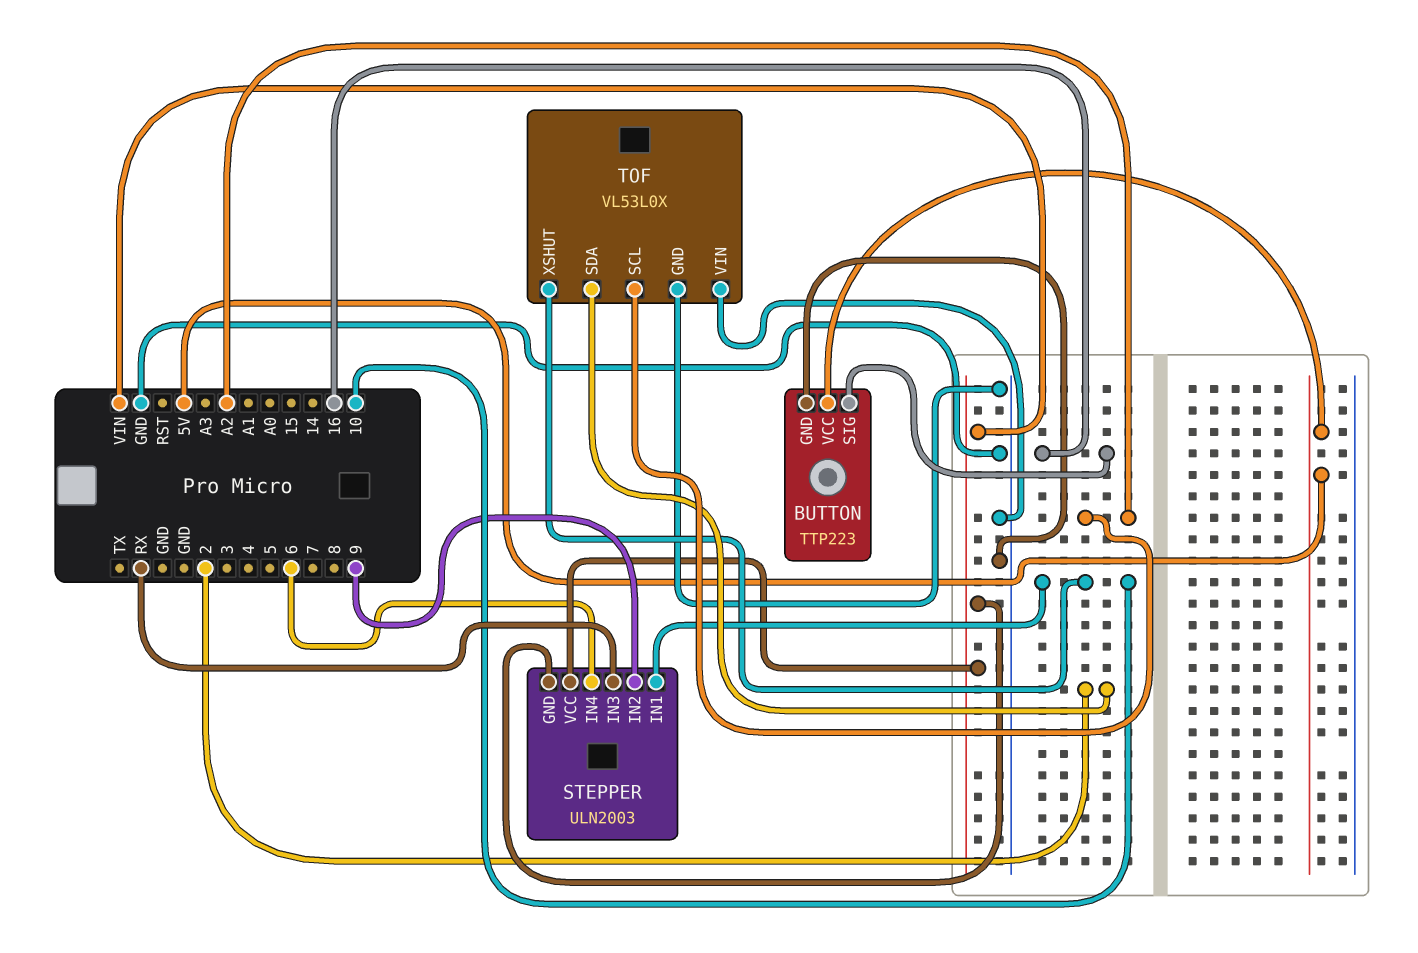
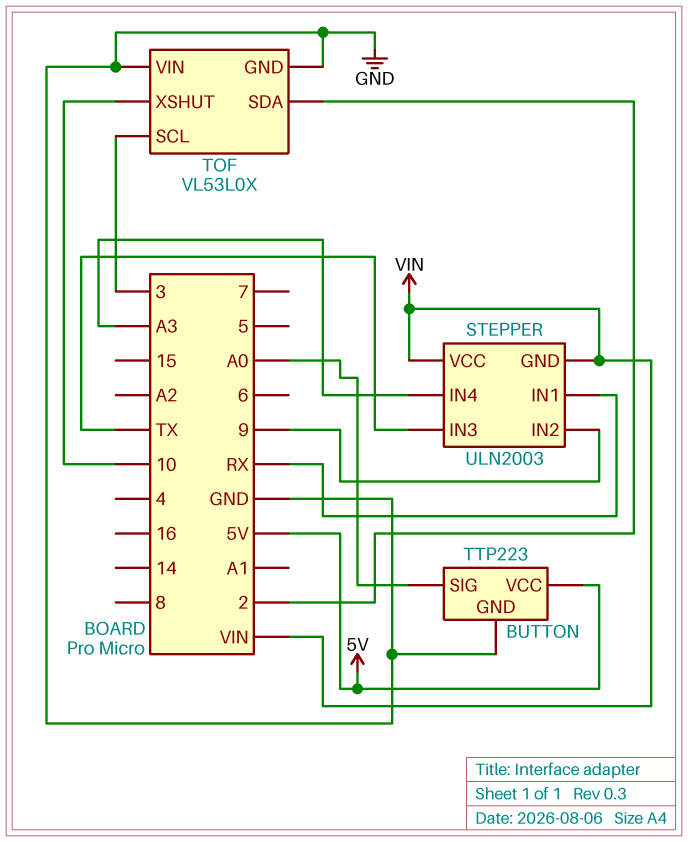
BUTTON pin SIG: 16 -> A0
STEPPER pin IN1: 10 -> RX
STEPPER pin IN3: RX -> TX
STEPPER pin IN4: 6 -> A3
TOF pin SCL: A2 -> 3

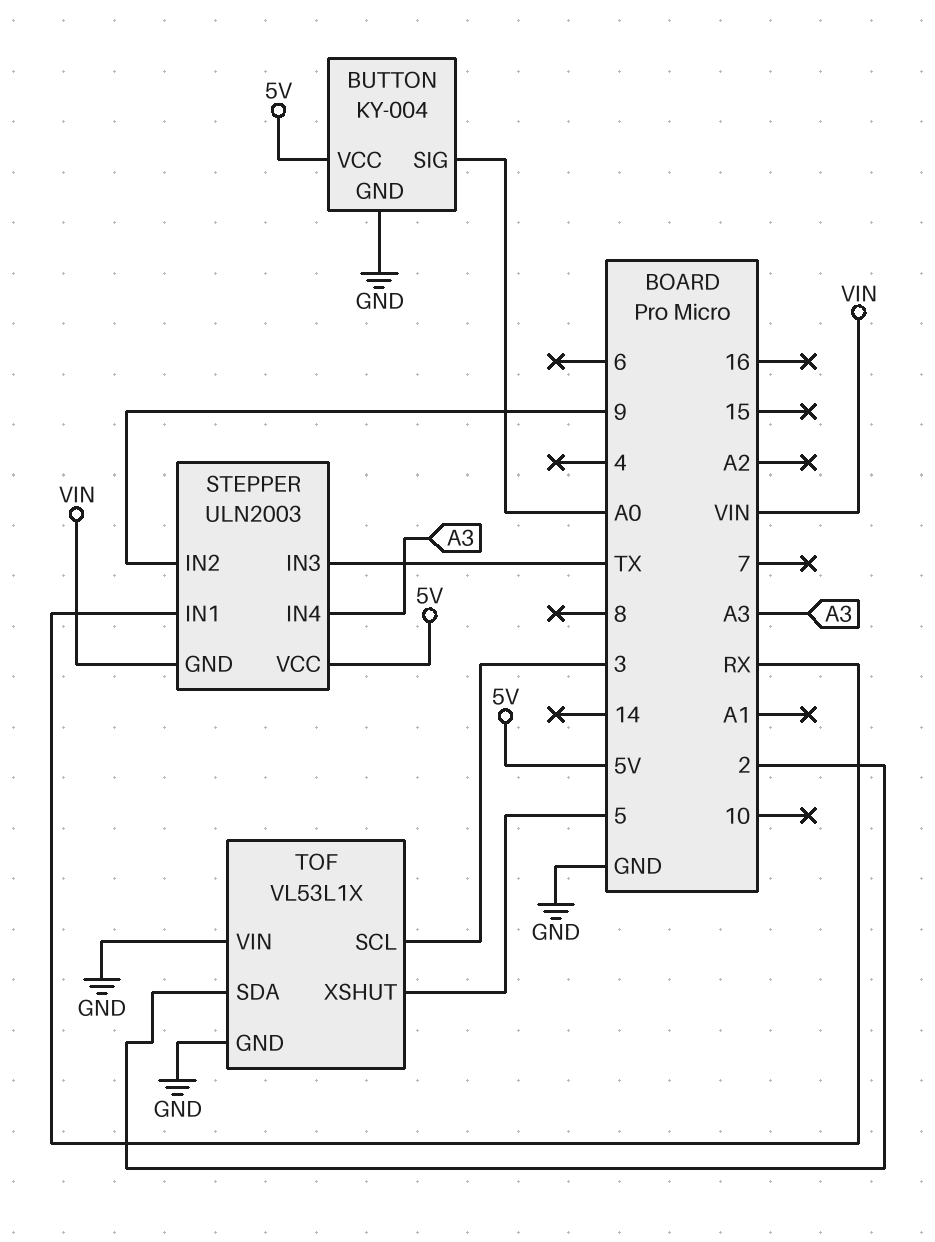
BUTTON: TTP223 -> KY-004
STEPPER pin VCC: VIN -> 5V
TOF: VL53L0X -> VL53L1X
TOF pin XSHUT: 10 -> 5

